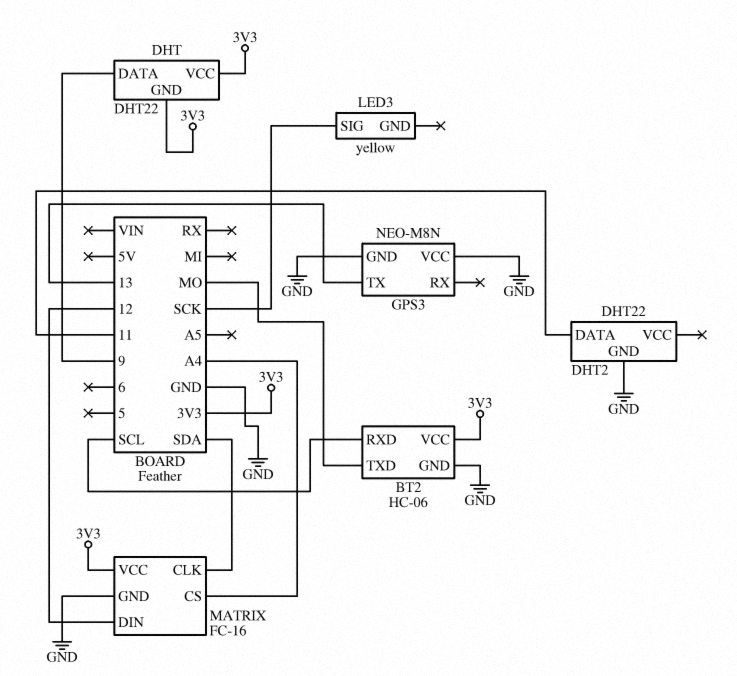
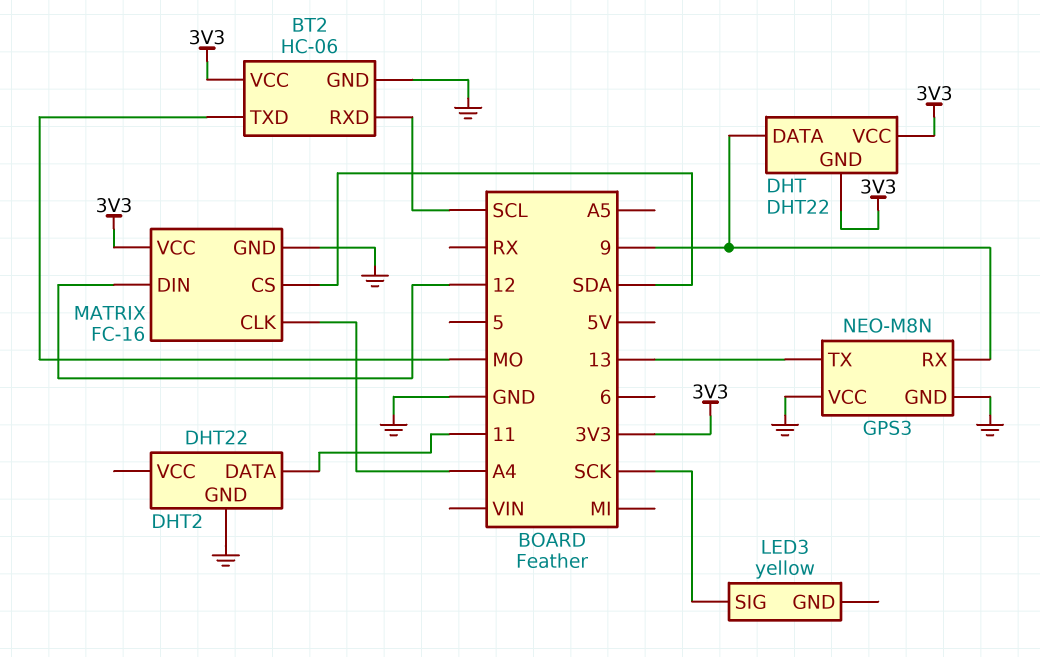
GPS3 pin RX: none -> 9
MATRIX pin CLK: SDA -> A4
MATRIX pin CS: A4 -> SDA

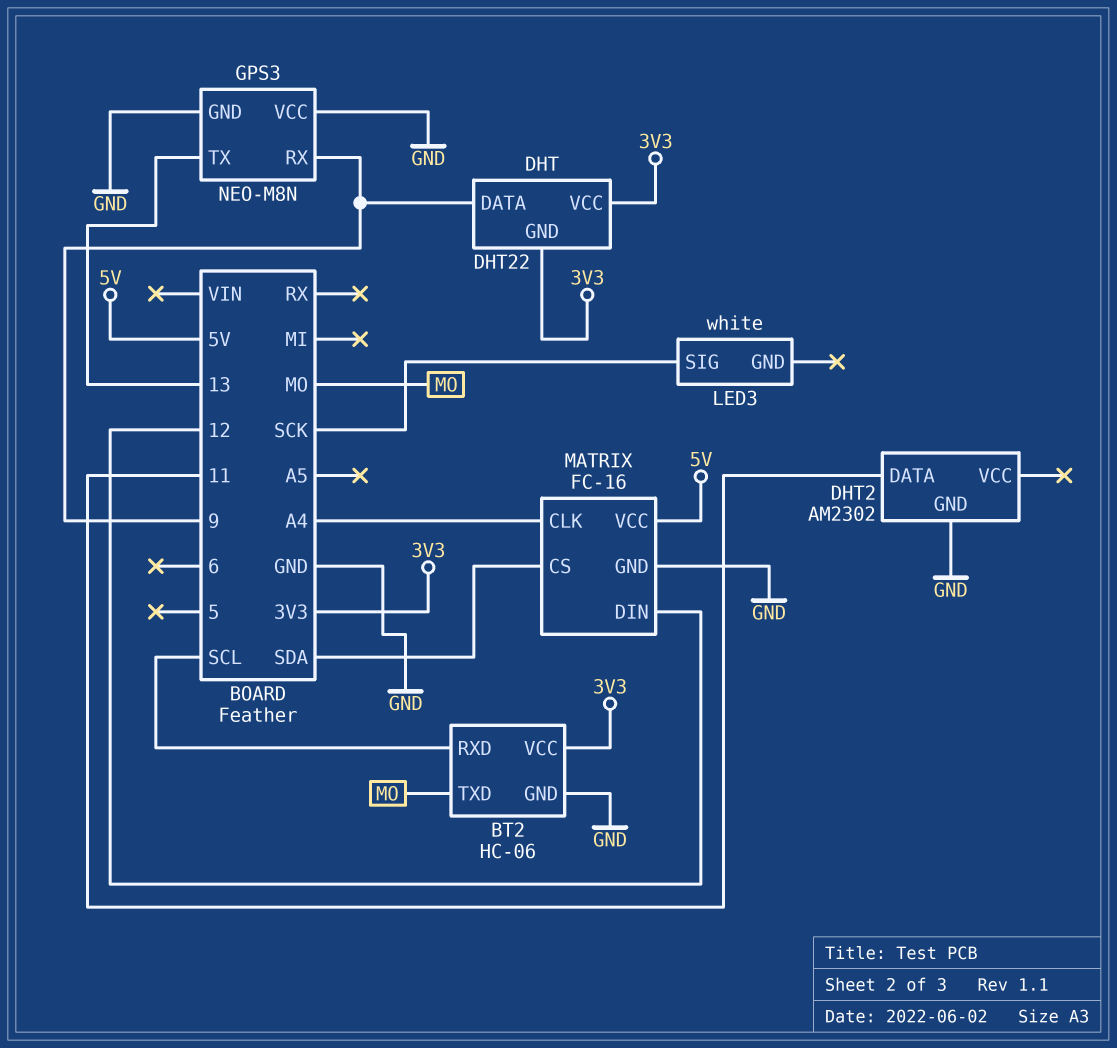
DHT2: DHT22 -> AM2302
LED3: yellow -> white
MATRIX pin VCC: 3V3 -> 5V

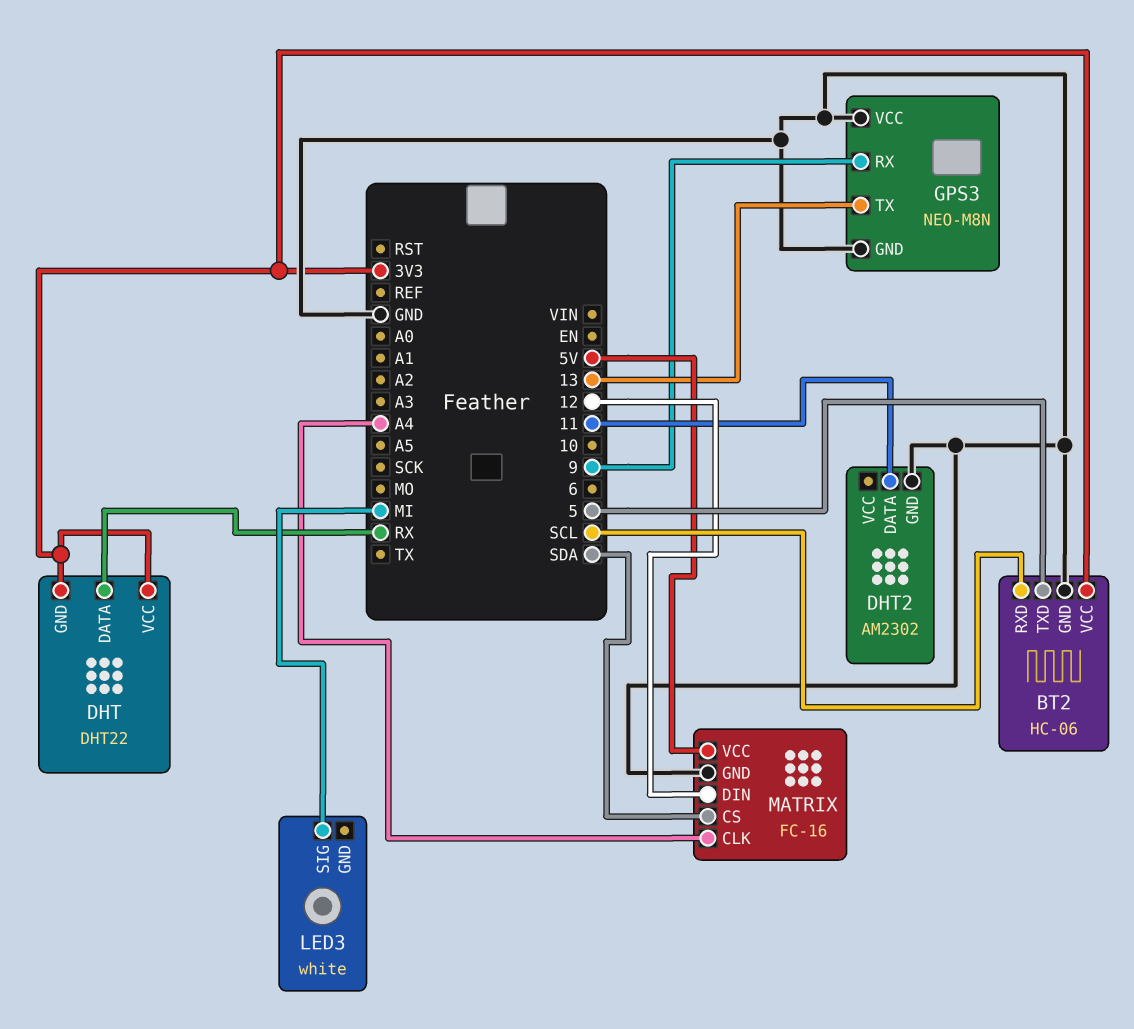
BT2 pin TXD: MO -> 5
DHT pin DATA: 9 -> RX
LED3 pin SIG: SCK -> MI

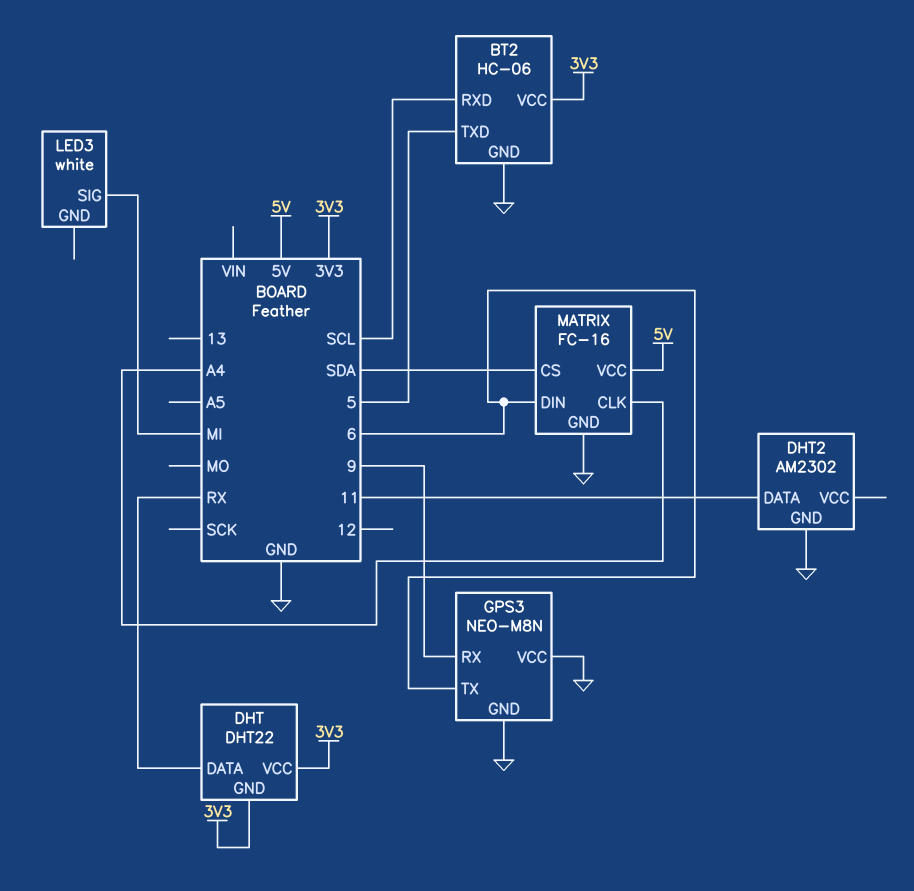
GPS3 pin TX: 13 -> 6
MATRIX pin DIN: 12 -> 6

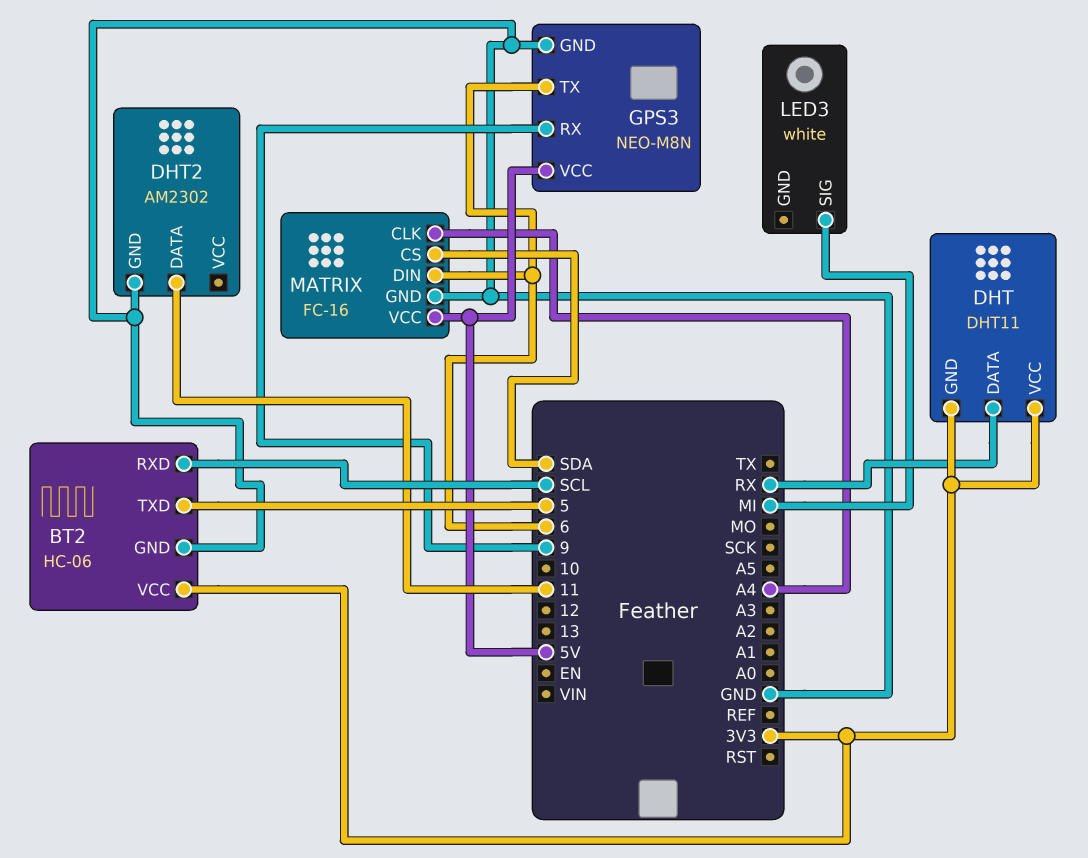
DHT: DHT22 -> DHT11
GPS3 pin VCC: GND -> 5V

